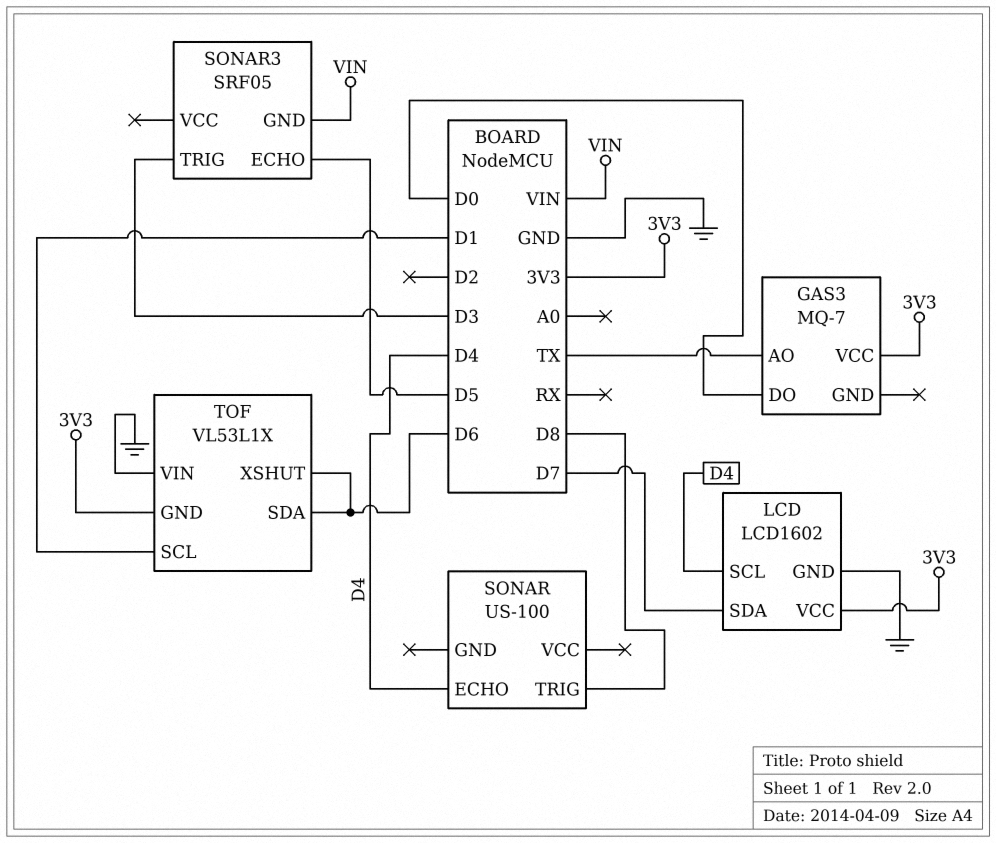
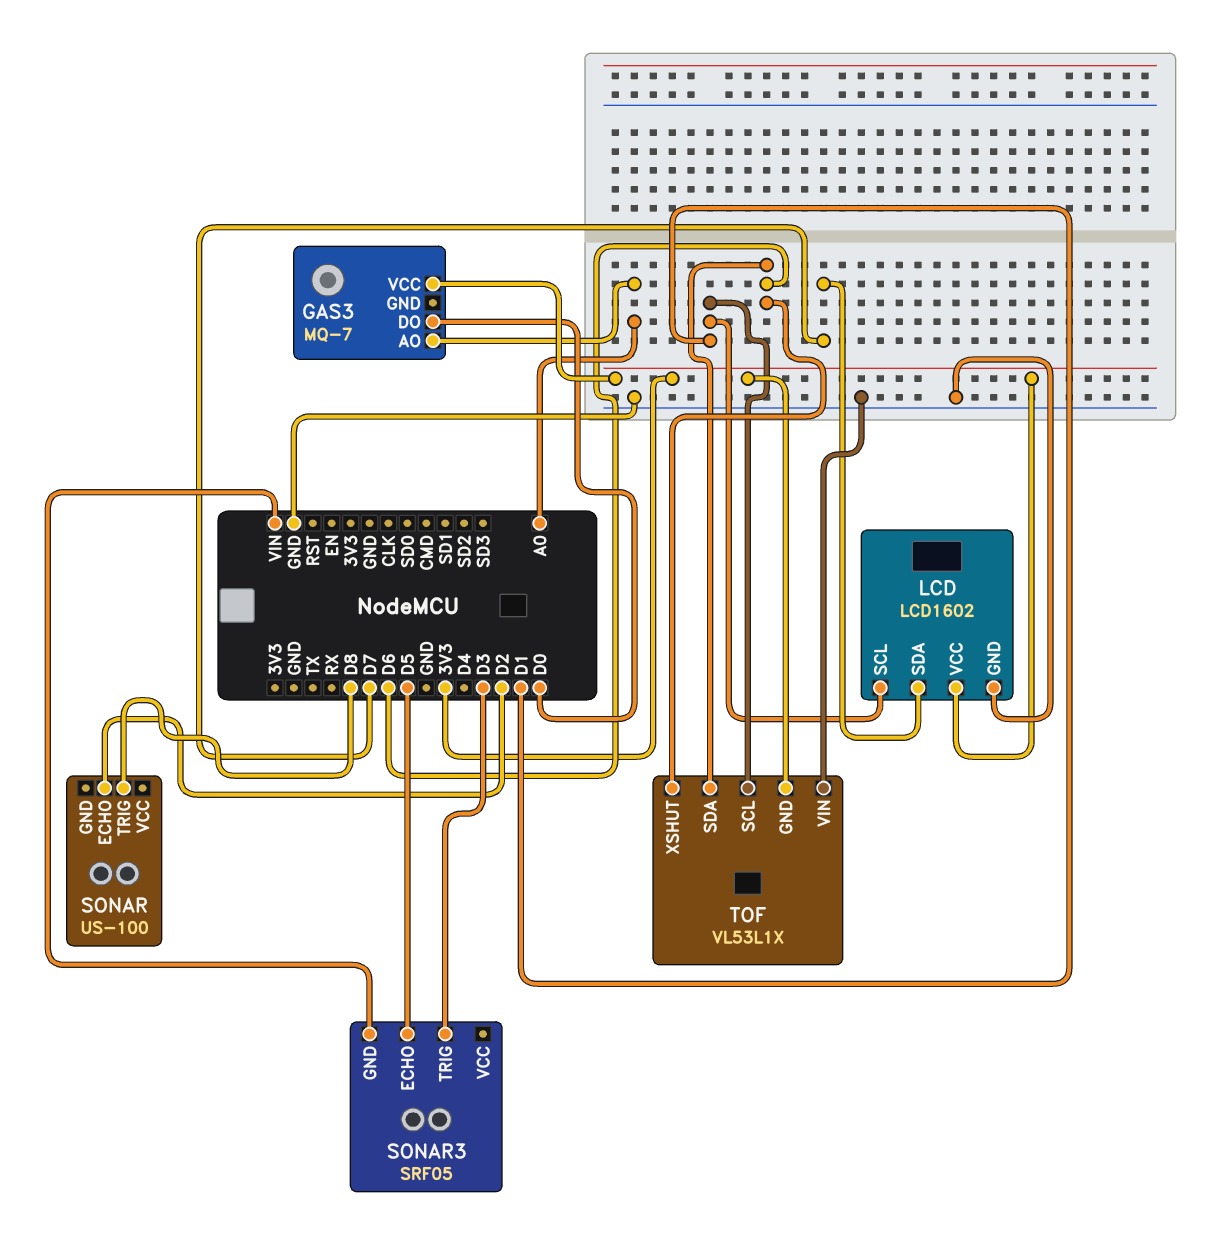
GAS3 pin AO: TX -> A0
LCD pin SCL: D4 -> D1
SONAR pin ECHO: D4 -> D2

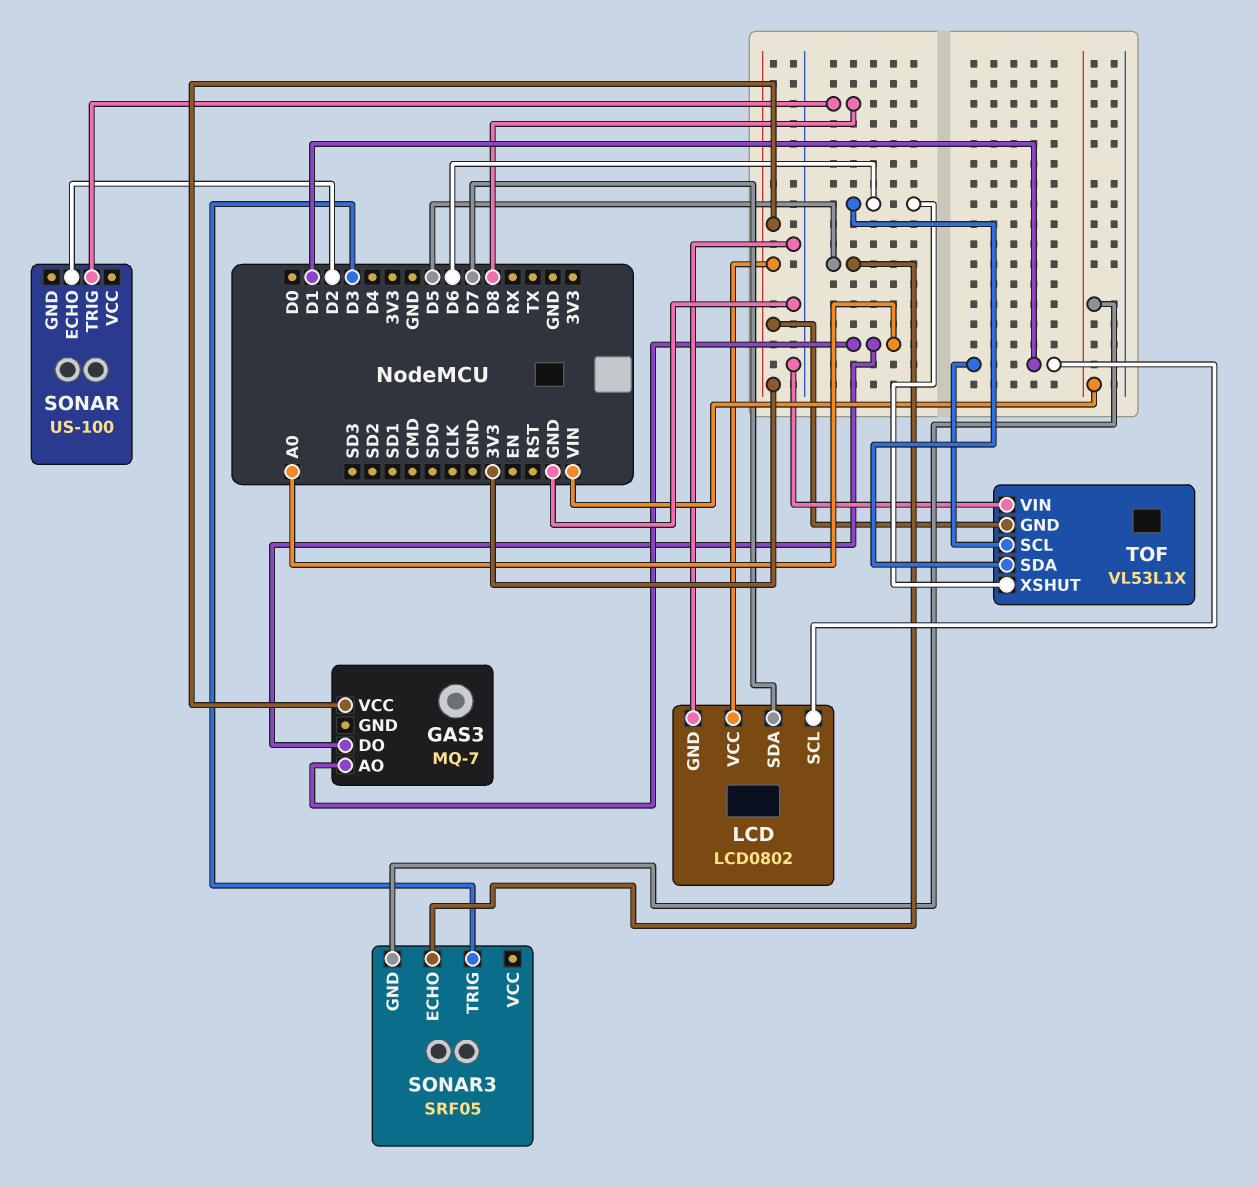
GAS3 pin DO: D0 -> A0
LCD: LCD1602 -> LCD0802

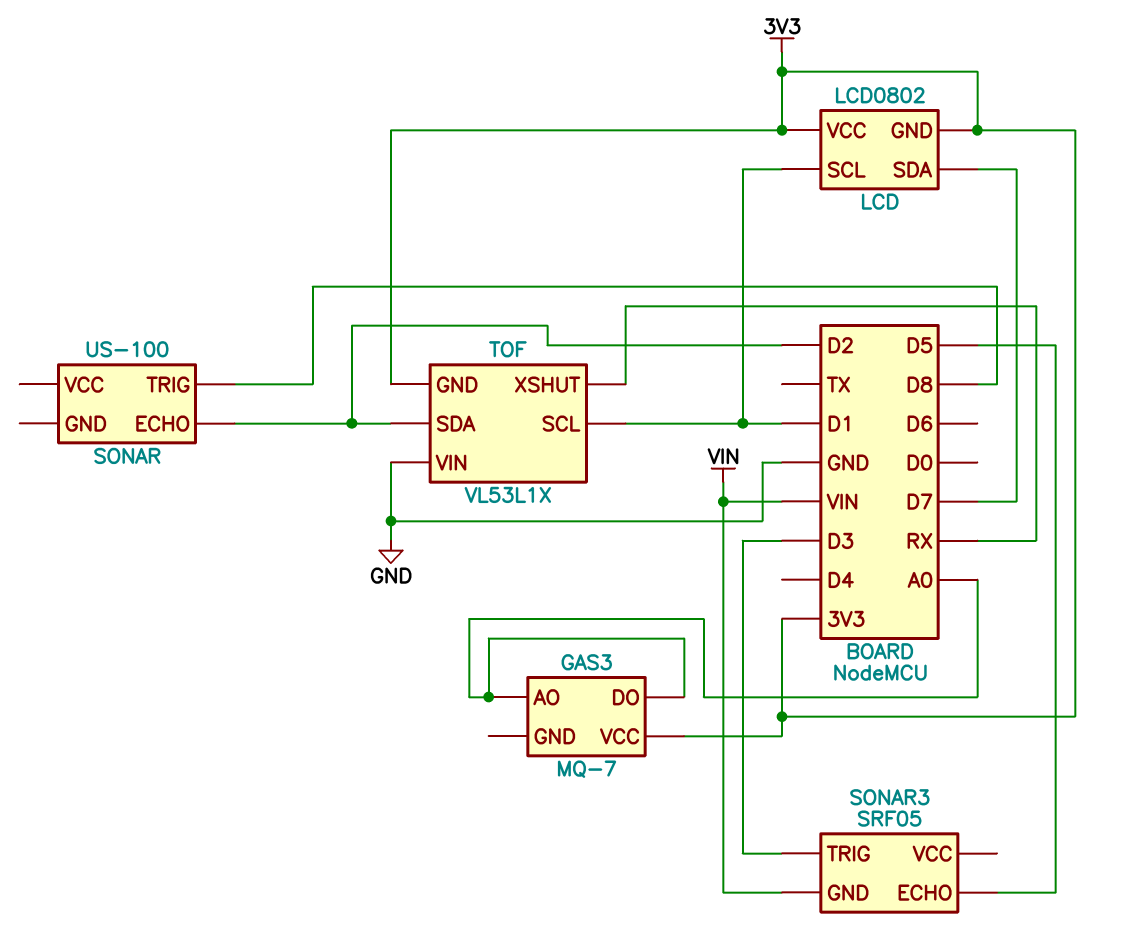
LCD pin GND: GND -> 3V3
TOF pin SDA: D6 -> D2
TOF pin XSHUT: D6 -> RX

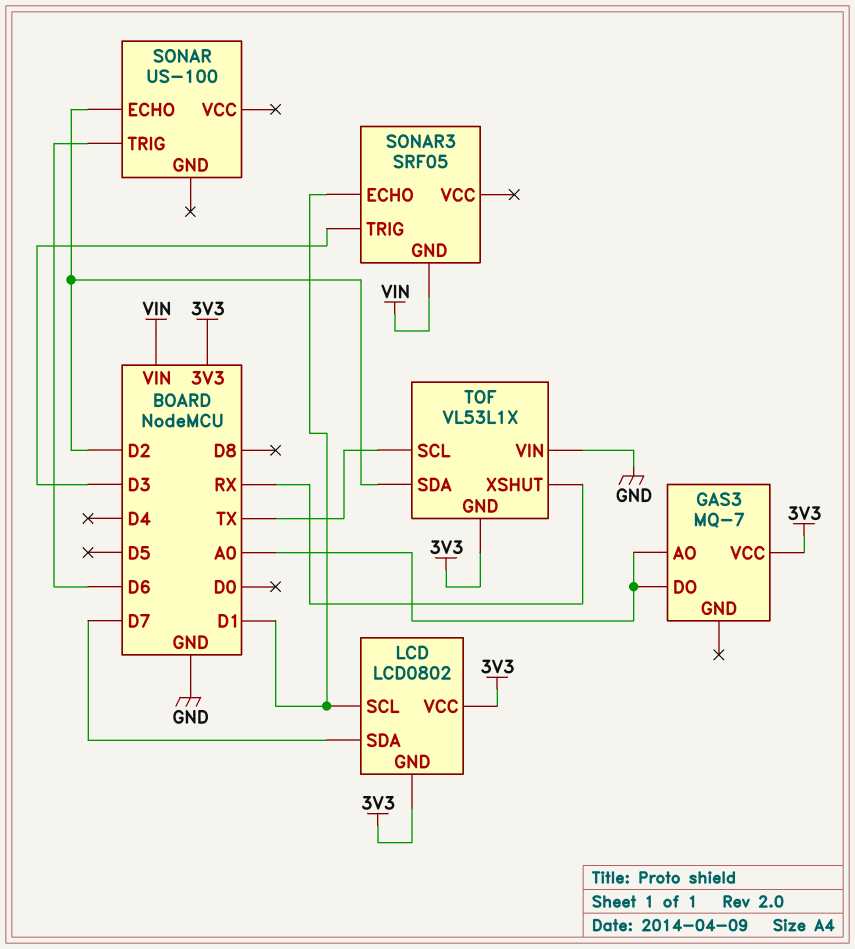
SONAR pin TRIG: D8 -> D6
SONAR3 pin ECHO: D5 -> D1
TOF pin SCL: D1 -> TX

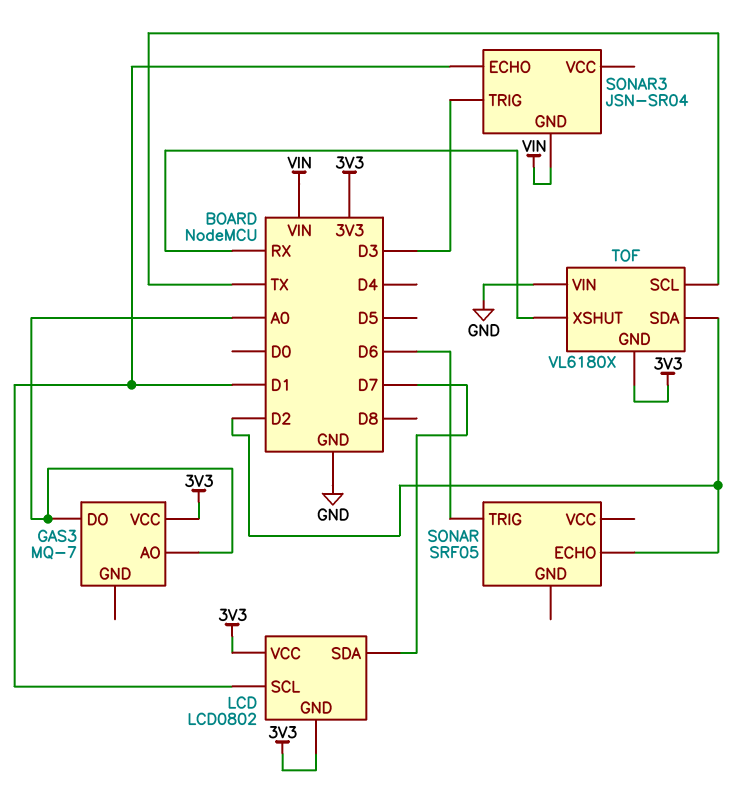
SONAR: US-100 -> SRF05
SONAR3: SRF05 -> JSN-SR04
TOF: VL53L1X -> VL6180X

